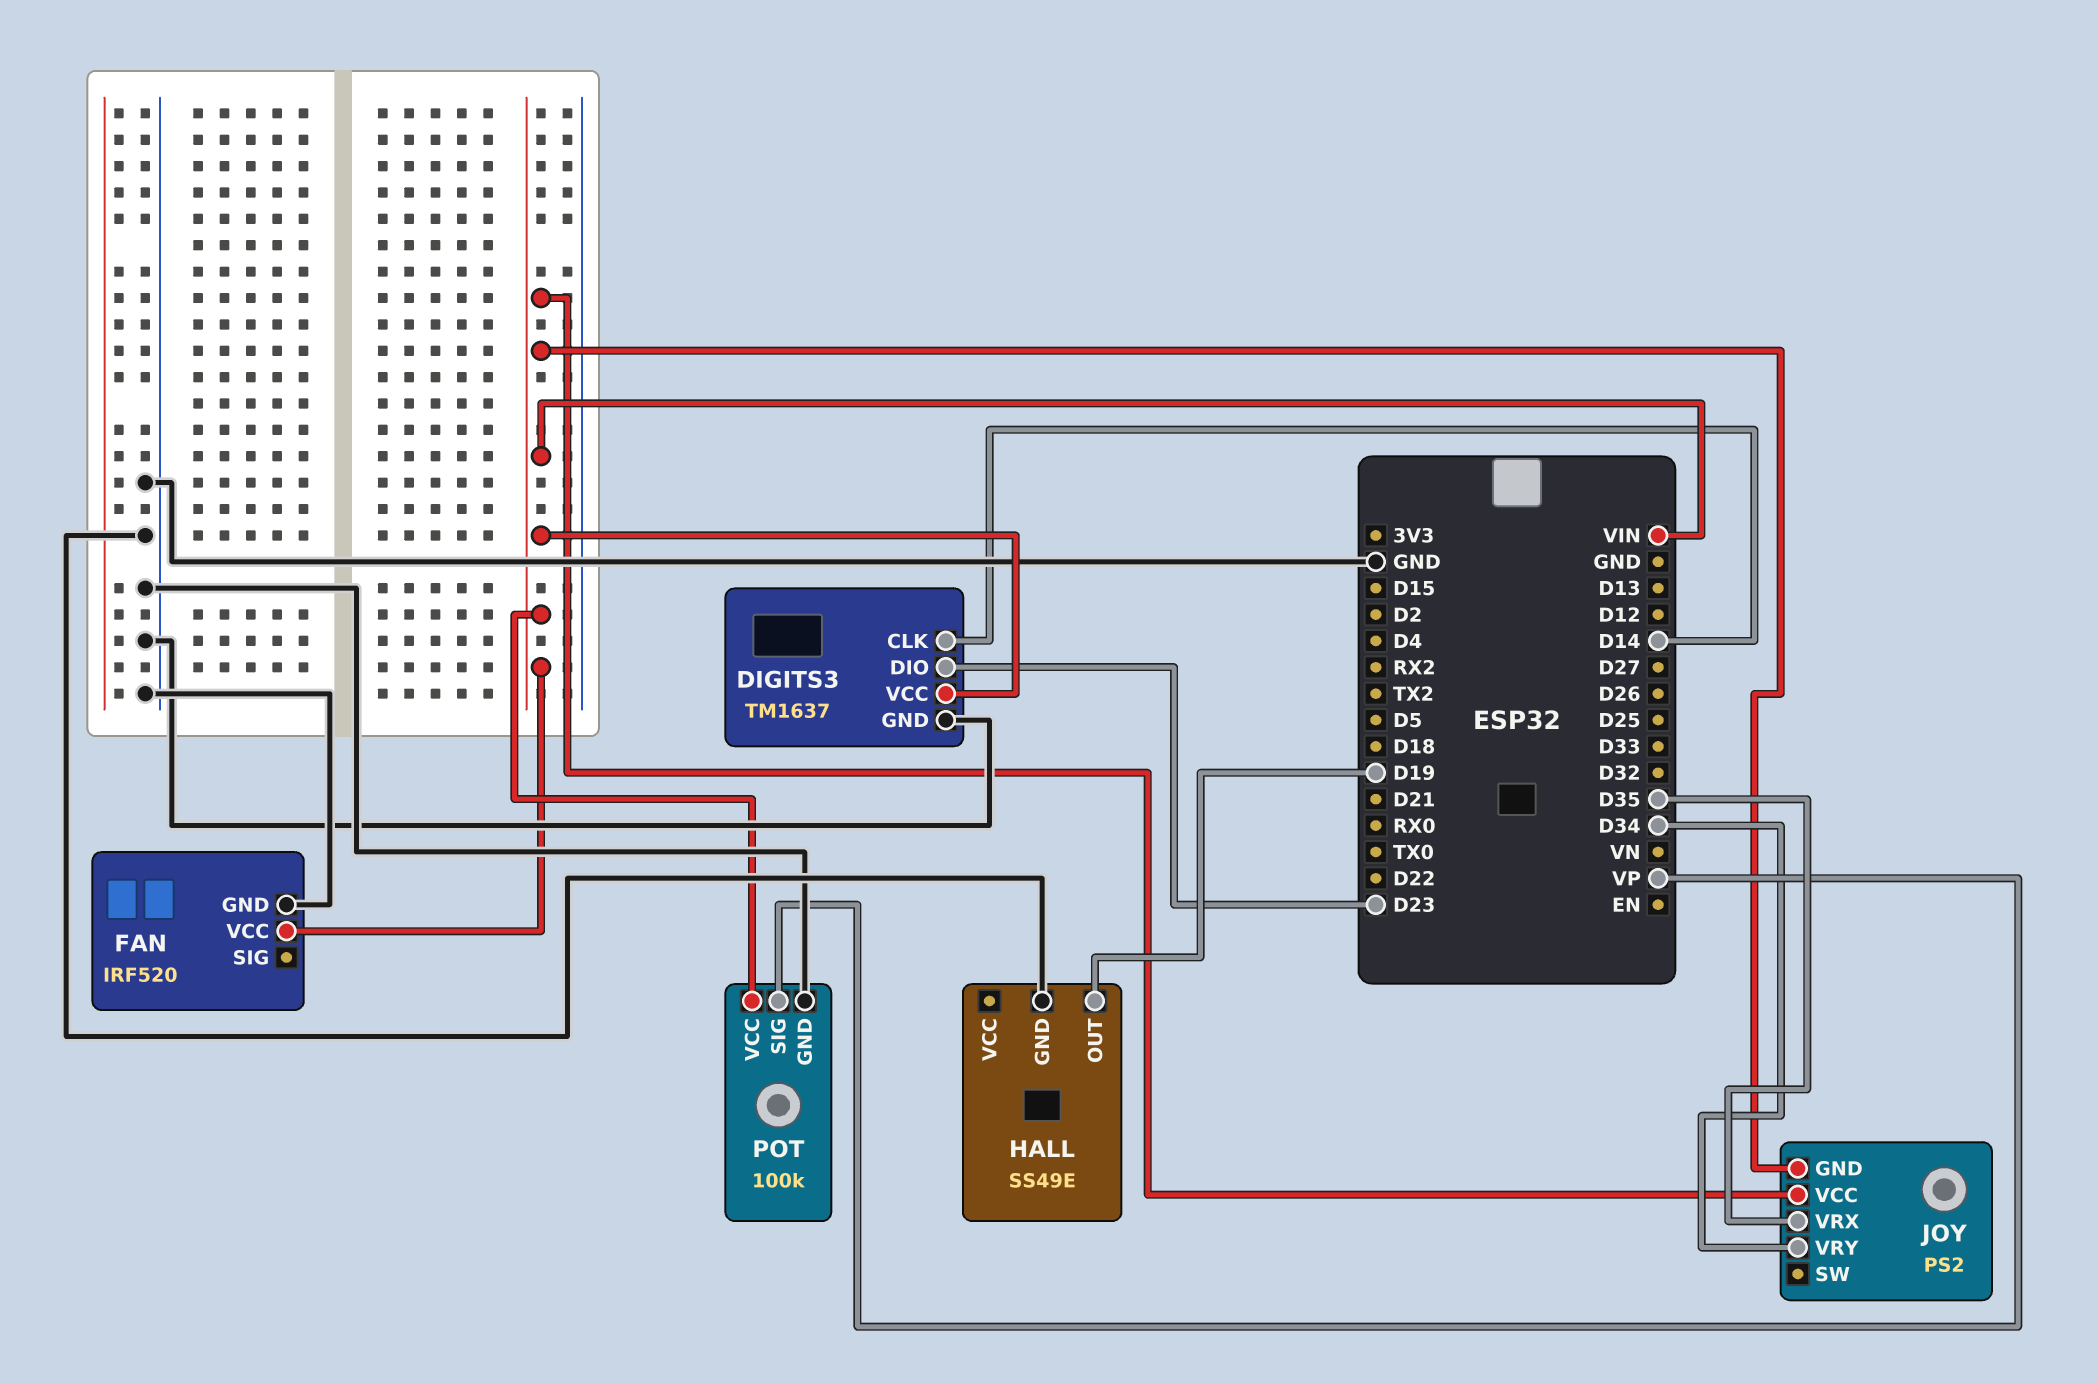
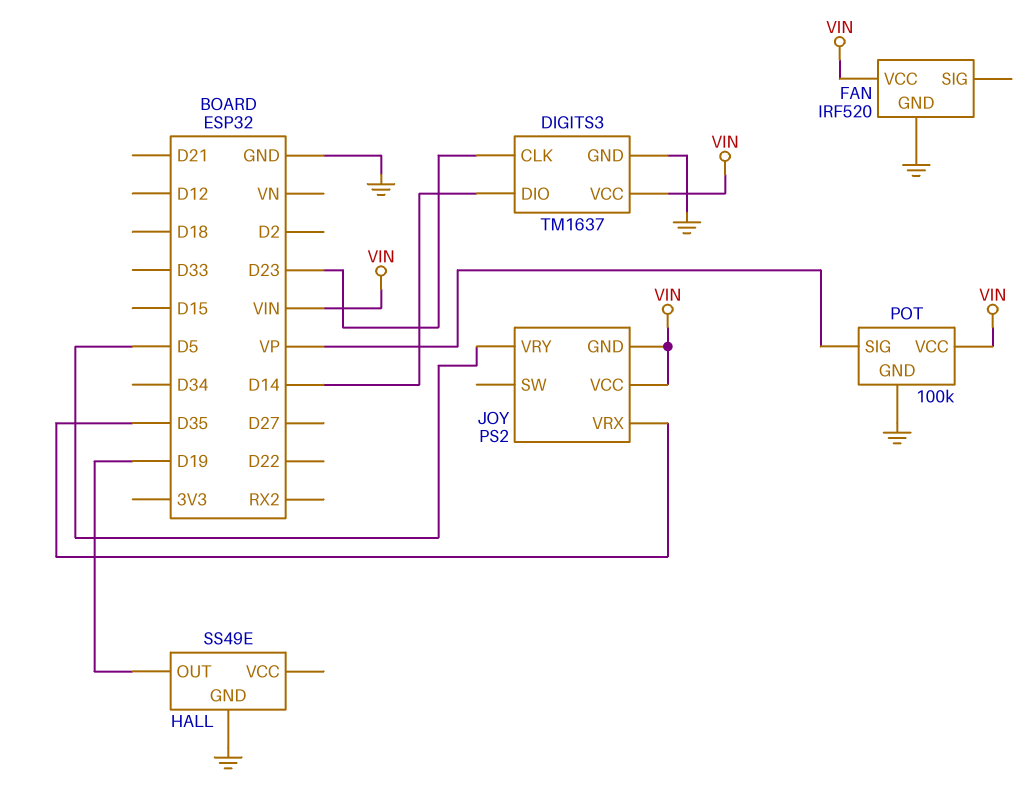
DIGITS3 pin CLK: D14 -> D23
DIGITS3 pin DIO: D23 -> D14
JOY pin VRY: D34 -> D5

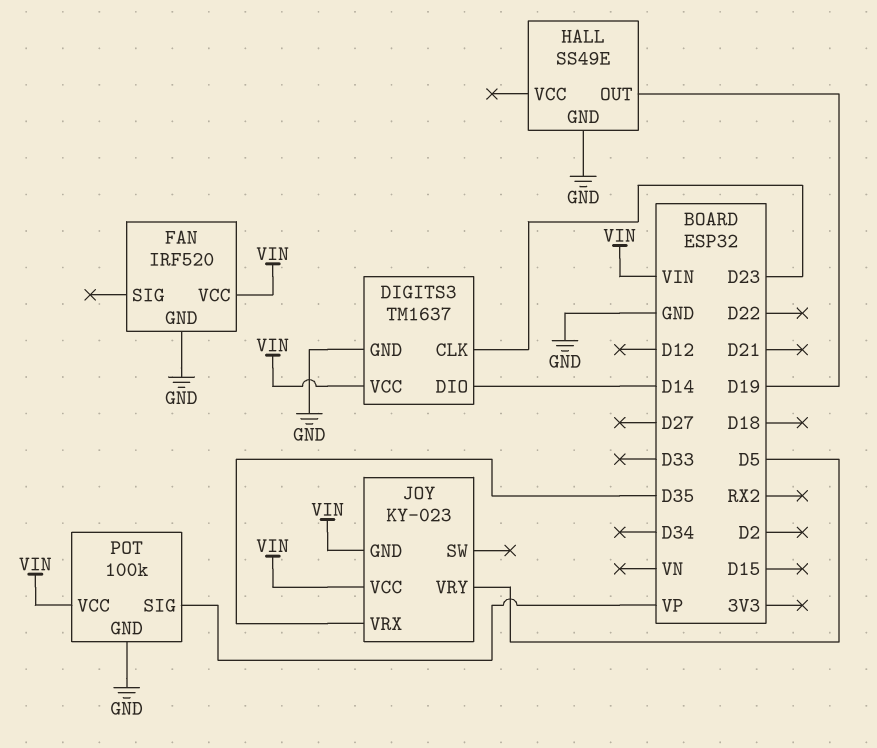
JOY: PS2 -> KY-023

